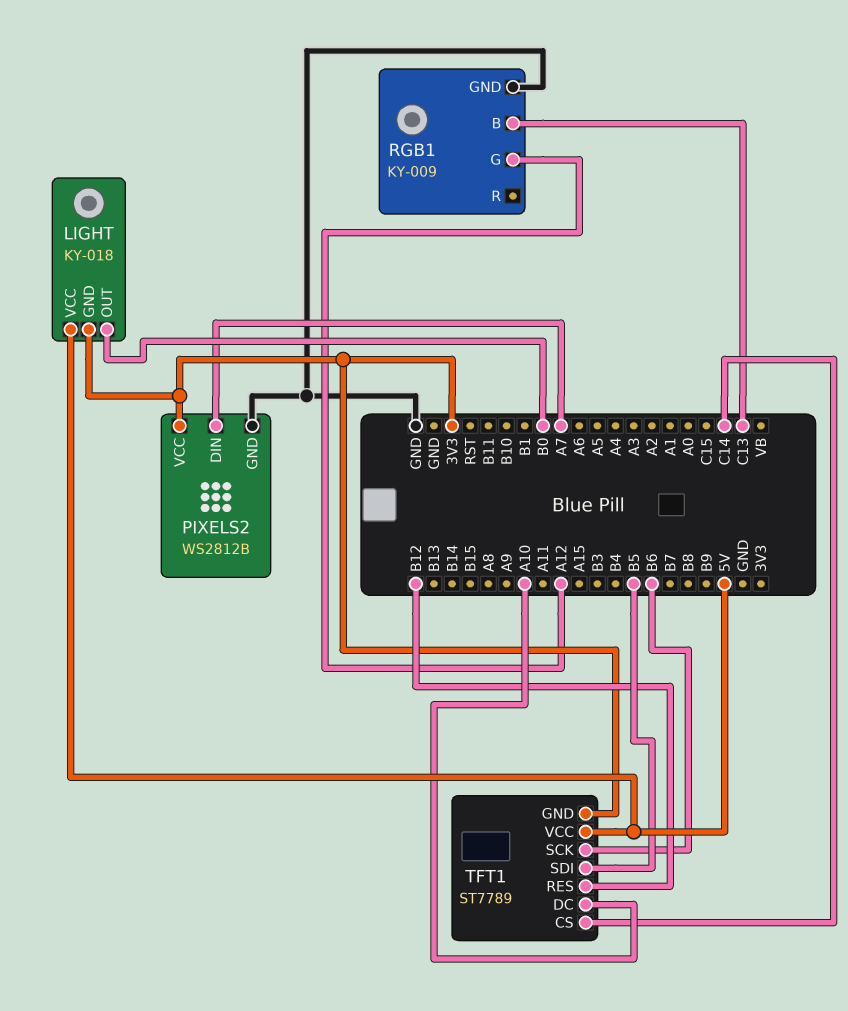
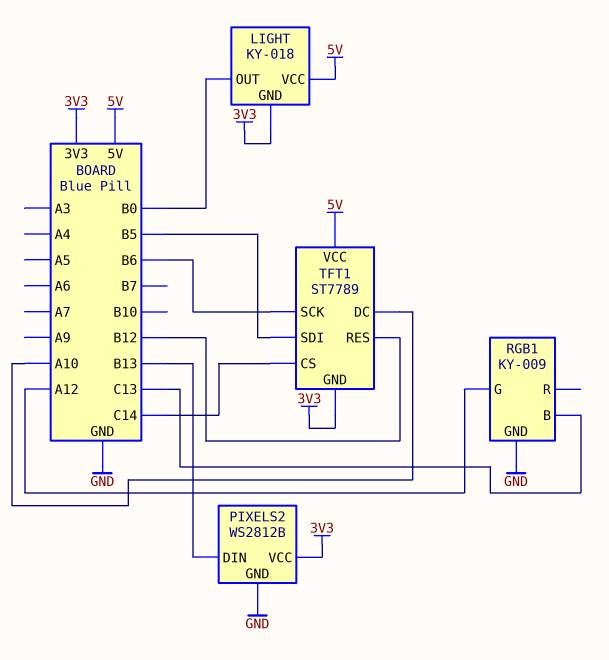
PIXELS2 pin DIN: A7 -> B13

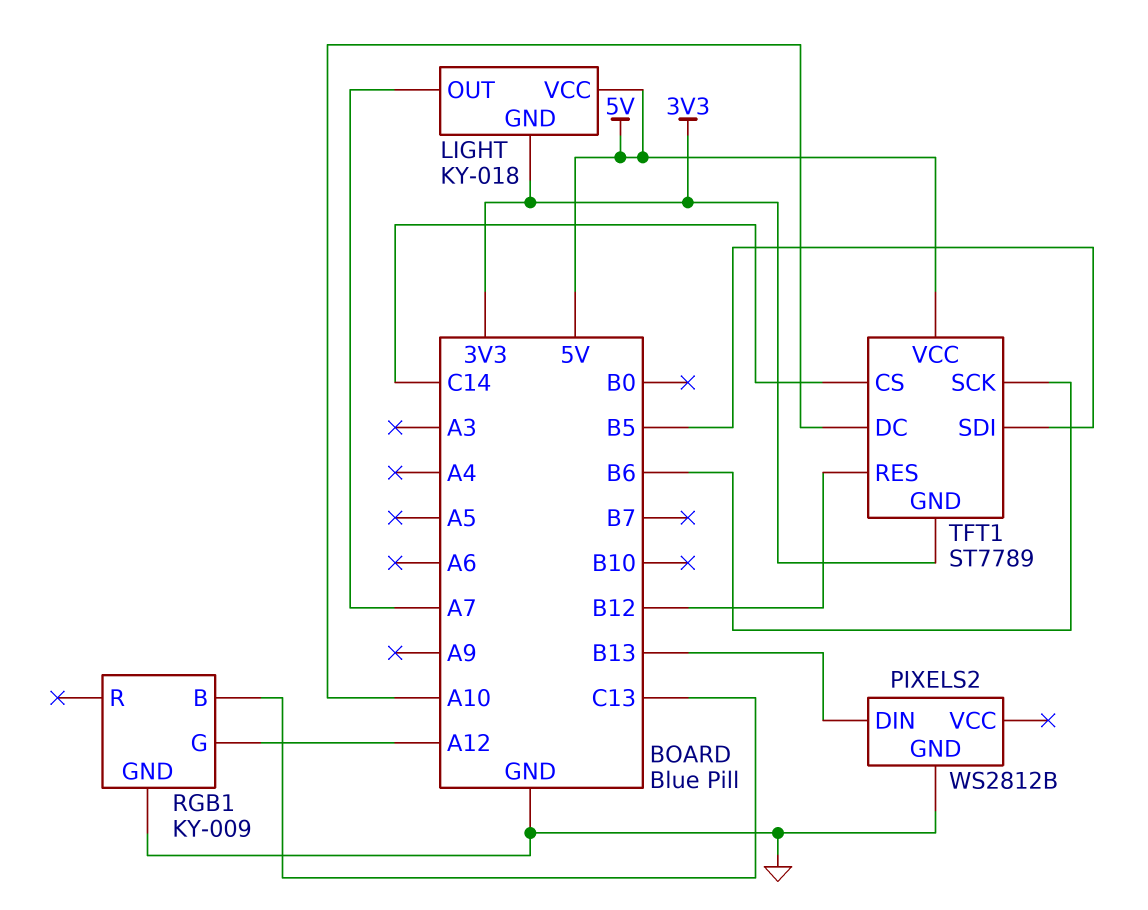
LIGHT pin OUT: B0 -> A7
PIXELS2 pin VCC: 3V3 -> none

